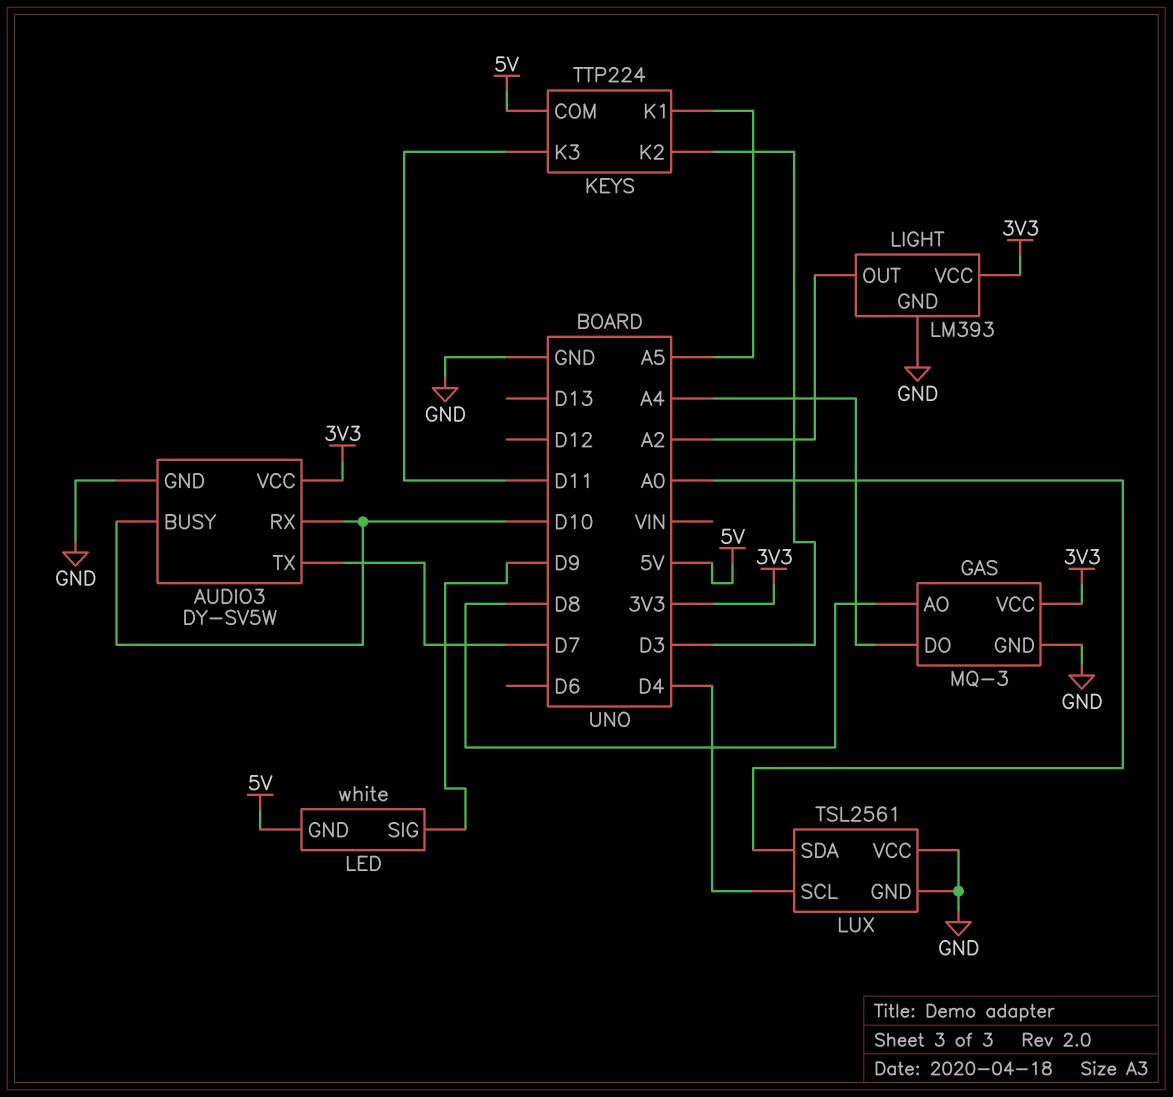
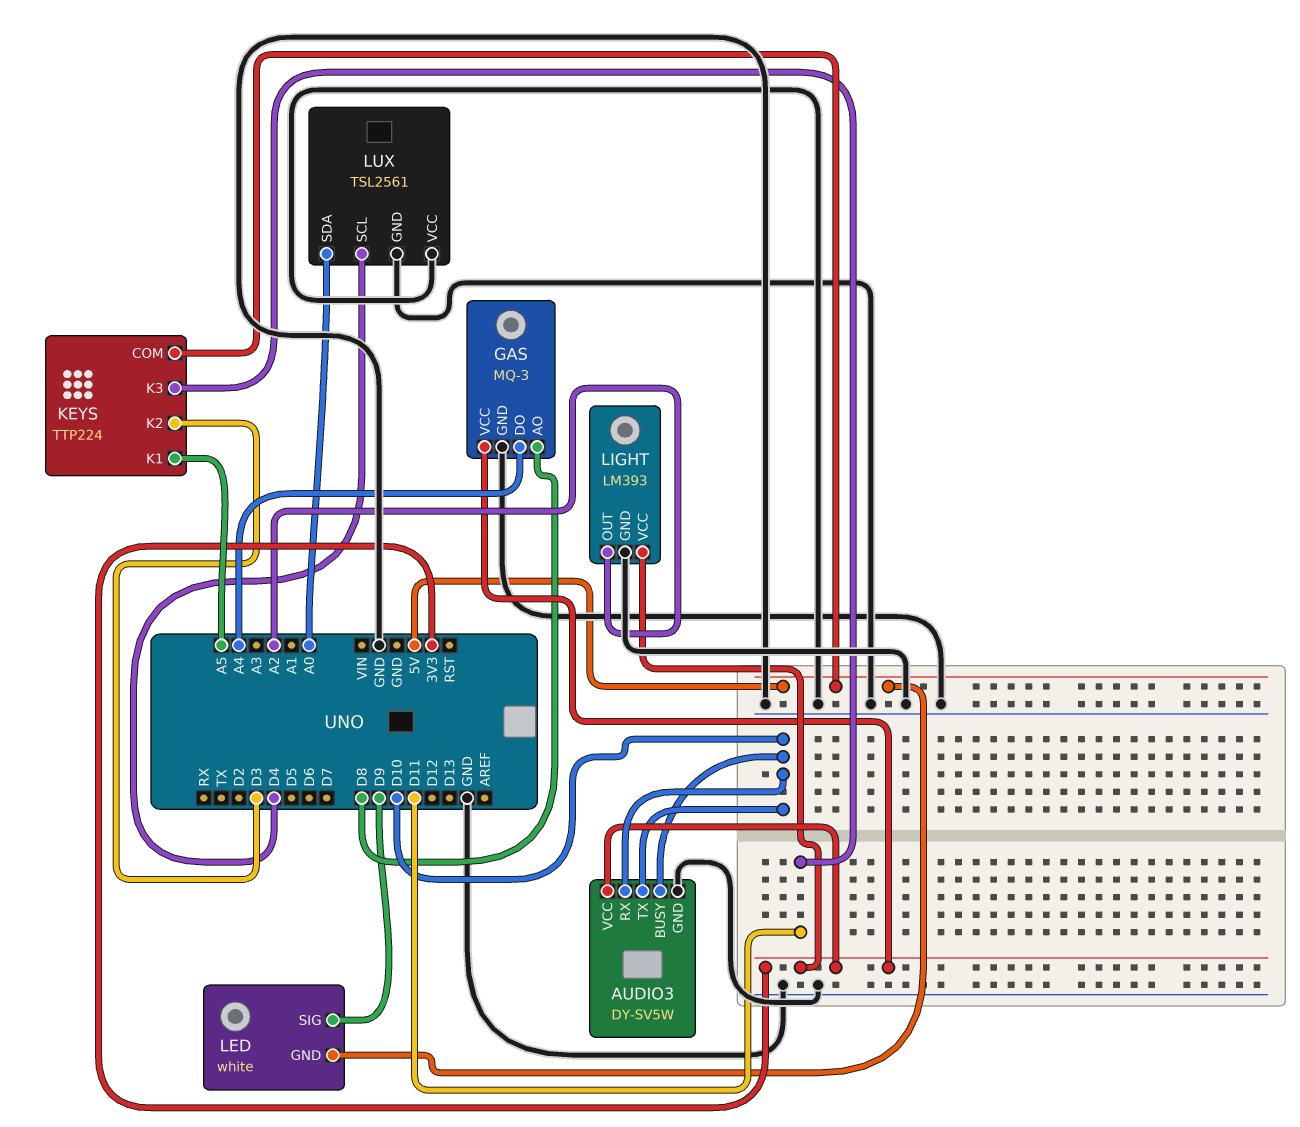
AUDIO3 pin TX: D7 -> D10

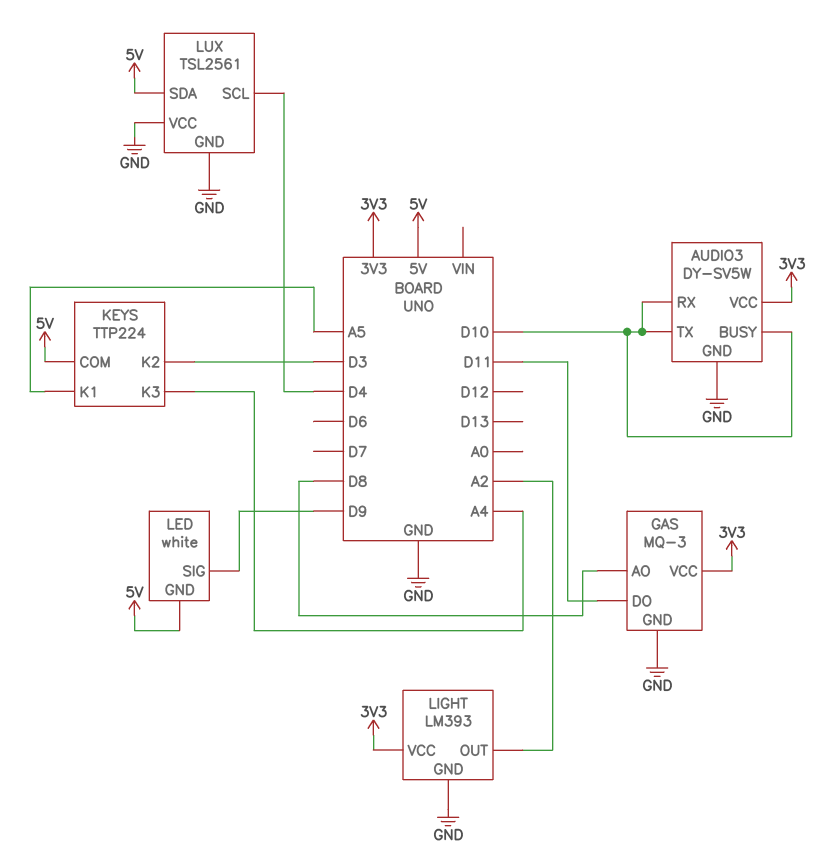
GAS pin DO: A4 -> D11
KEYS pin K3: D11 -> A4
LUX pin SDA: A0 -> 5V

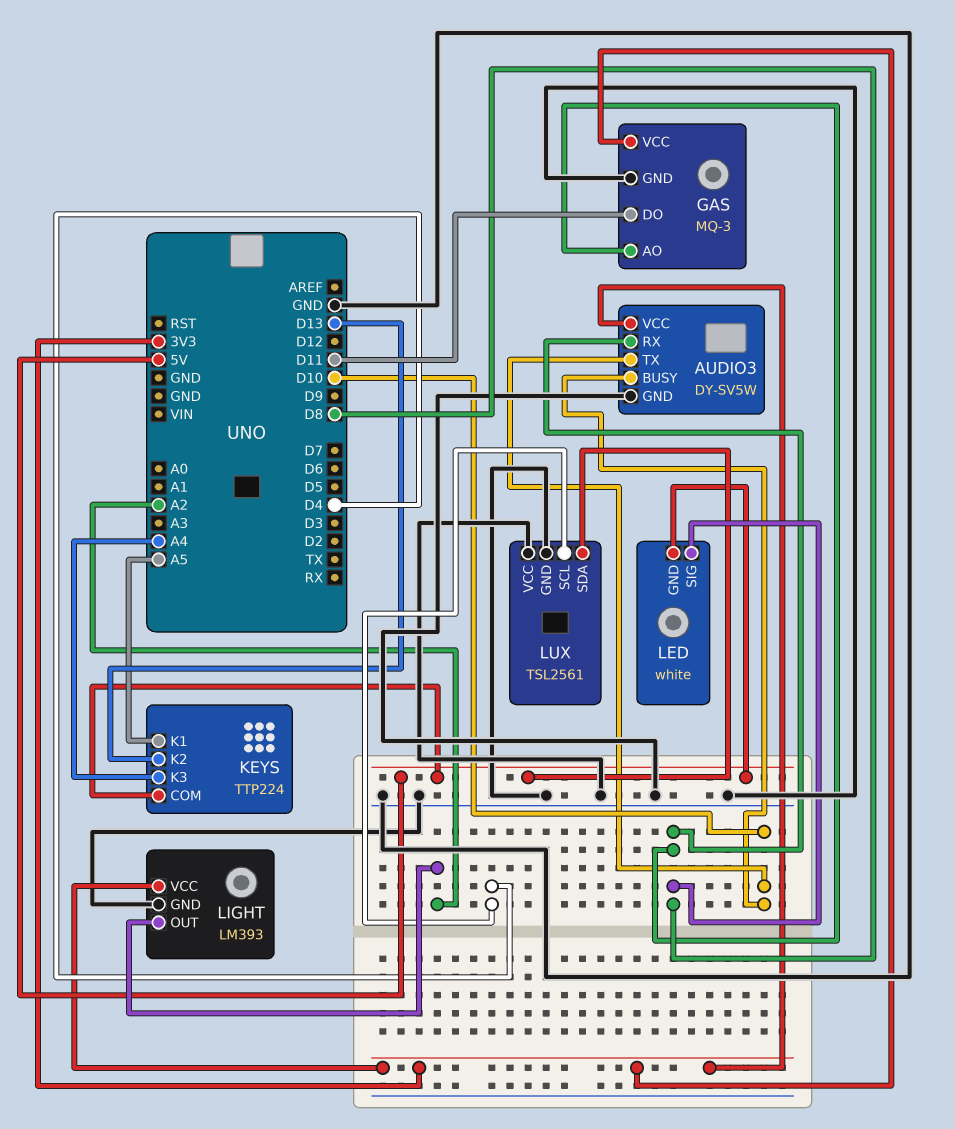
AUDIO3 pin RX: D10 -> D8
KEYS pin K2: D3 -> D13
LED pin SIG: D9 -> D8

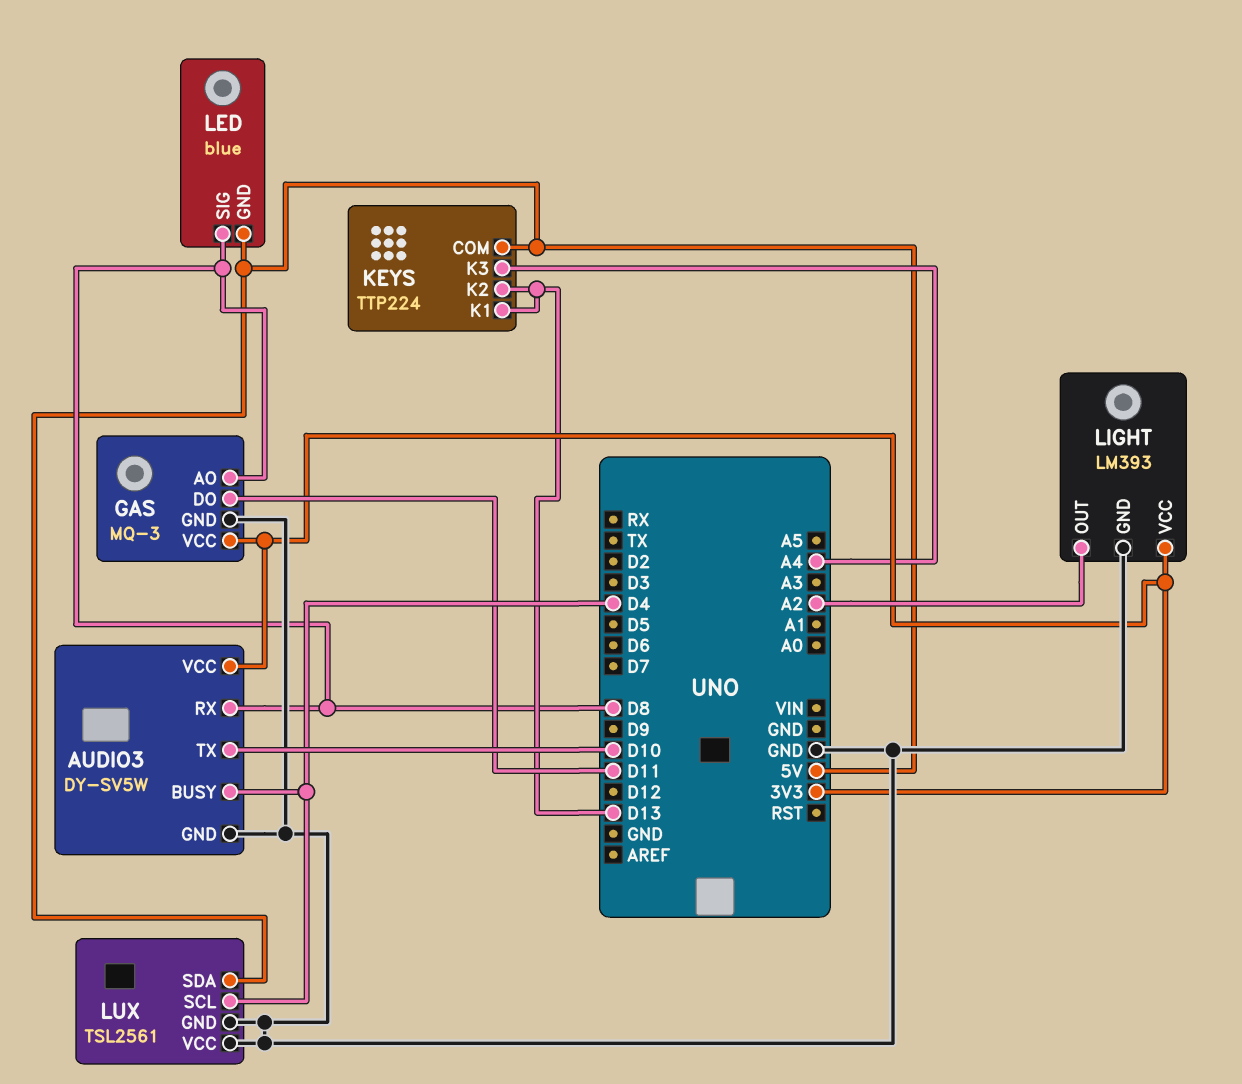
AUDIO3 pin BUSY: D10 -> D4
KEYS pin K1: A5 -> D13
LED: white -> blue

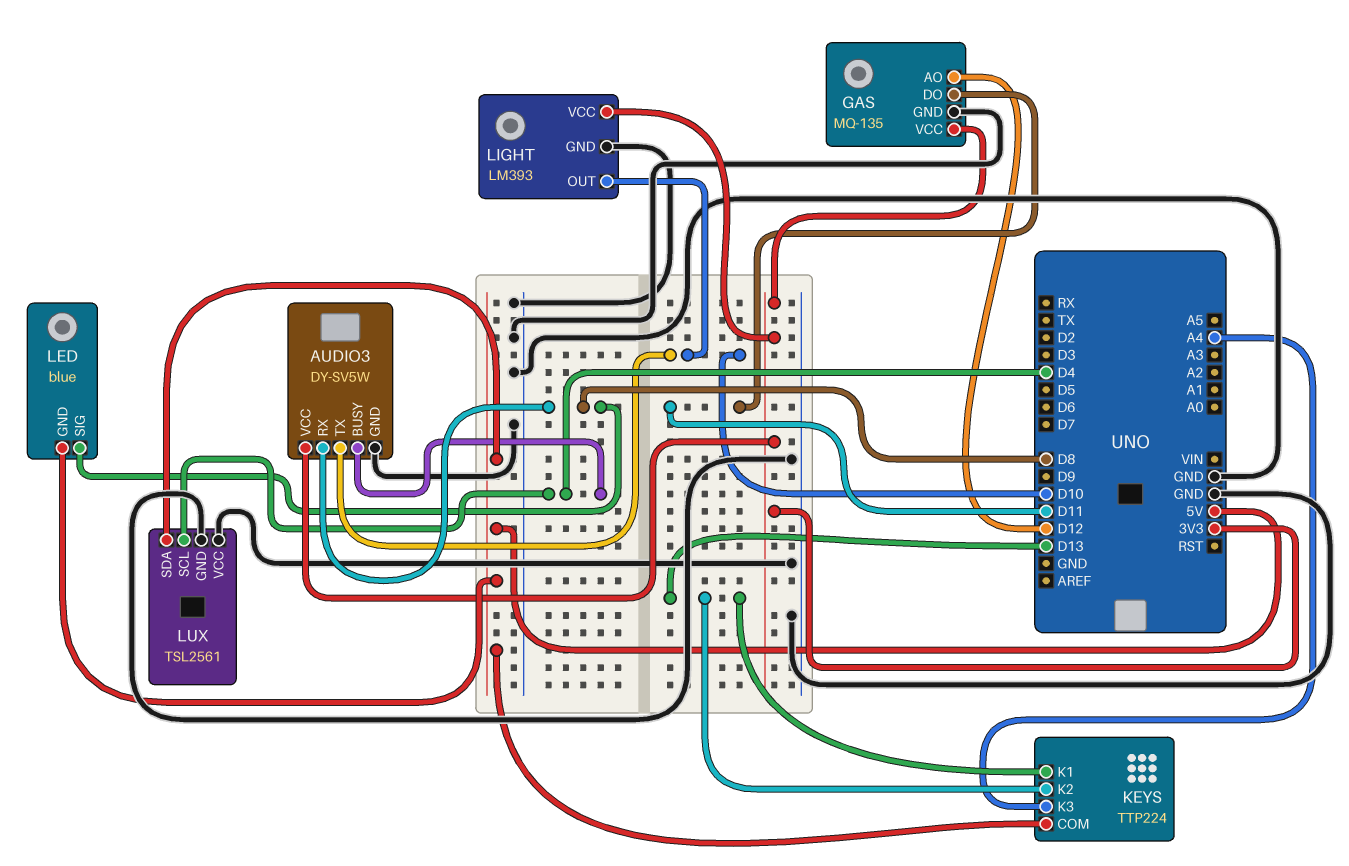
GAS: MQ-3 -> MQ-135
GAS pin AO: D8 -> D12
LIGHT pin OUT: A2 -> D10

